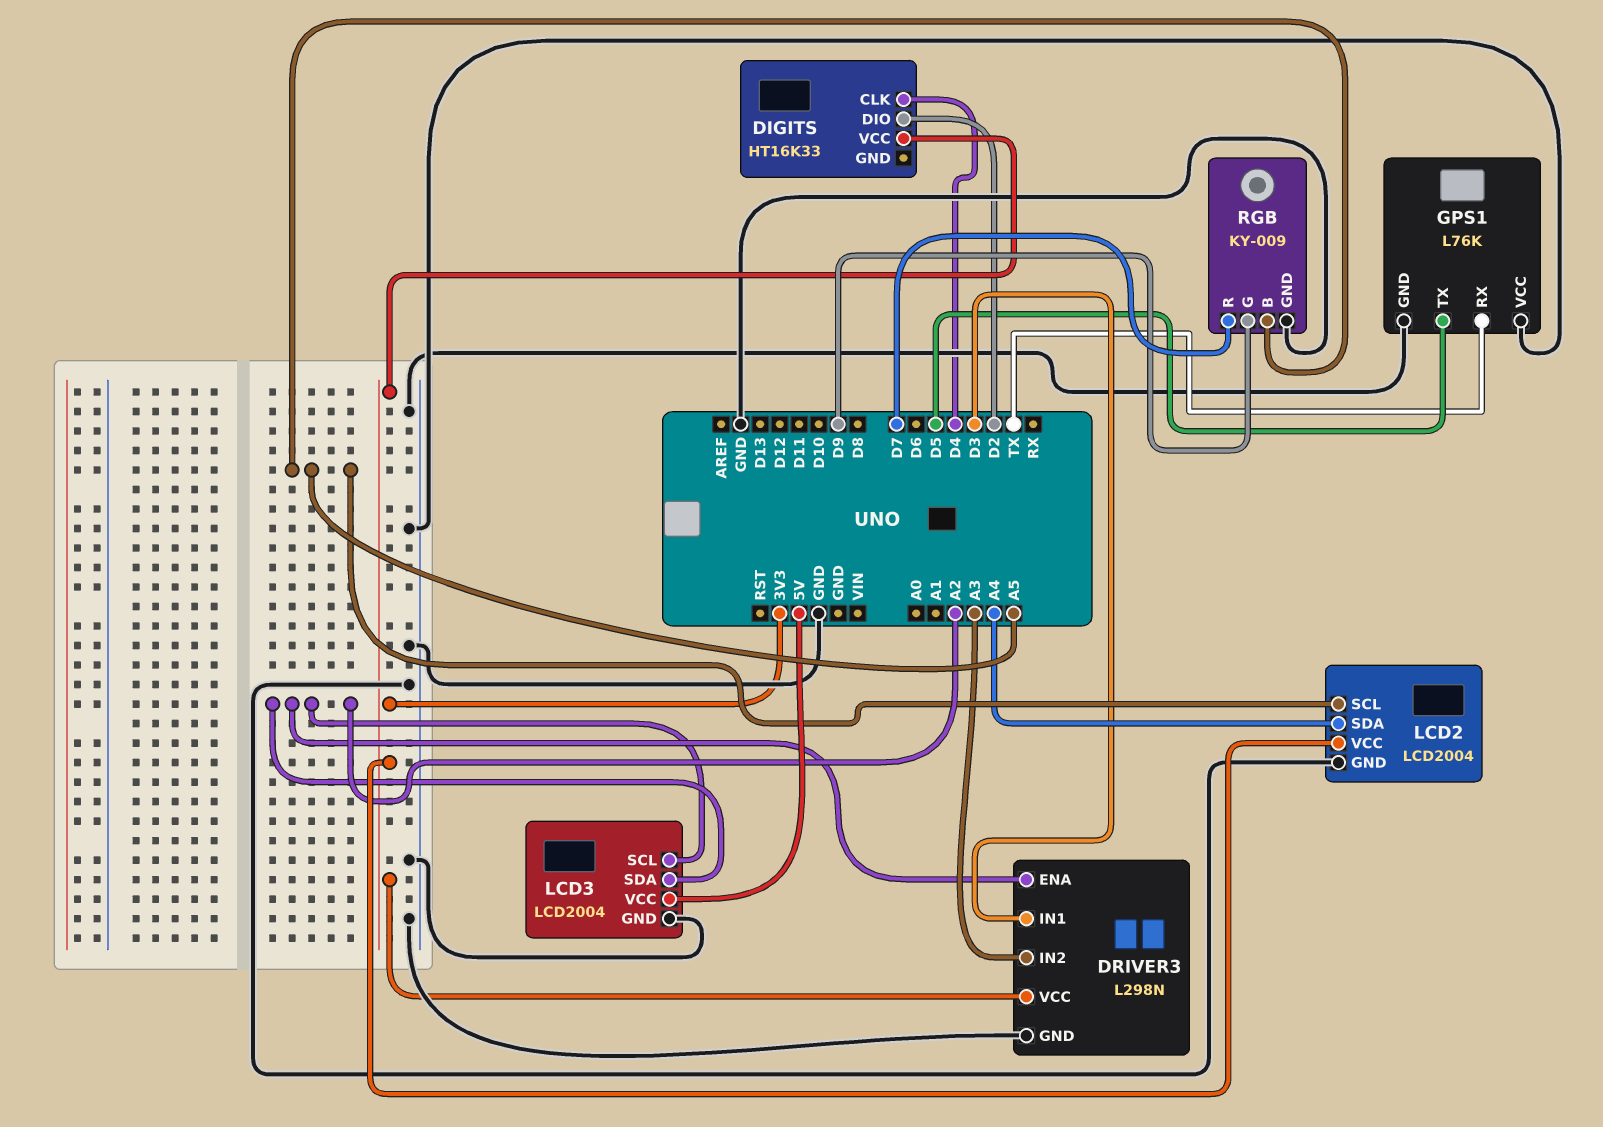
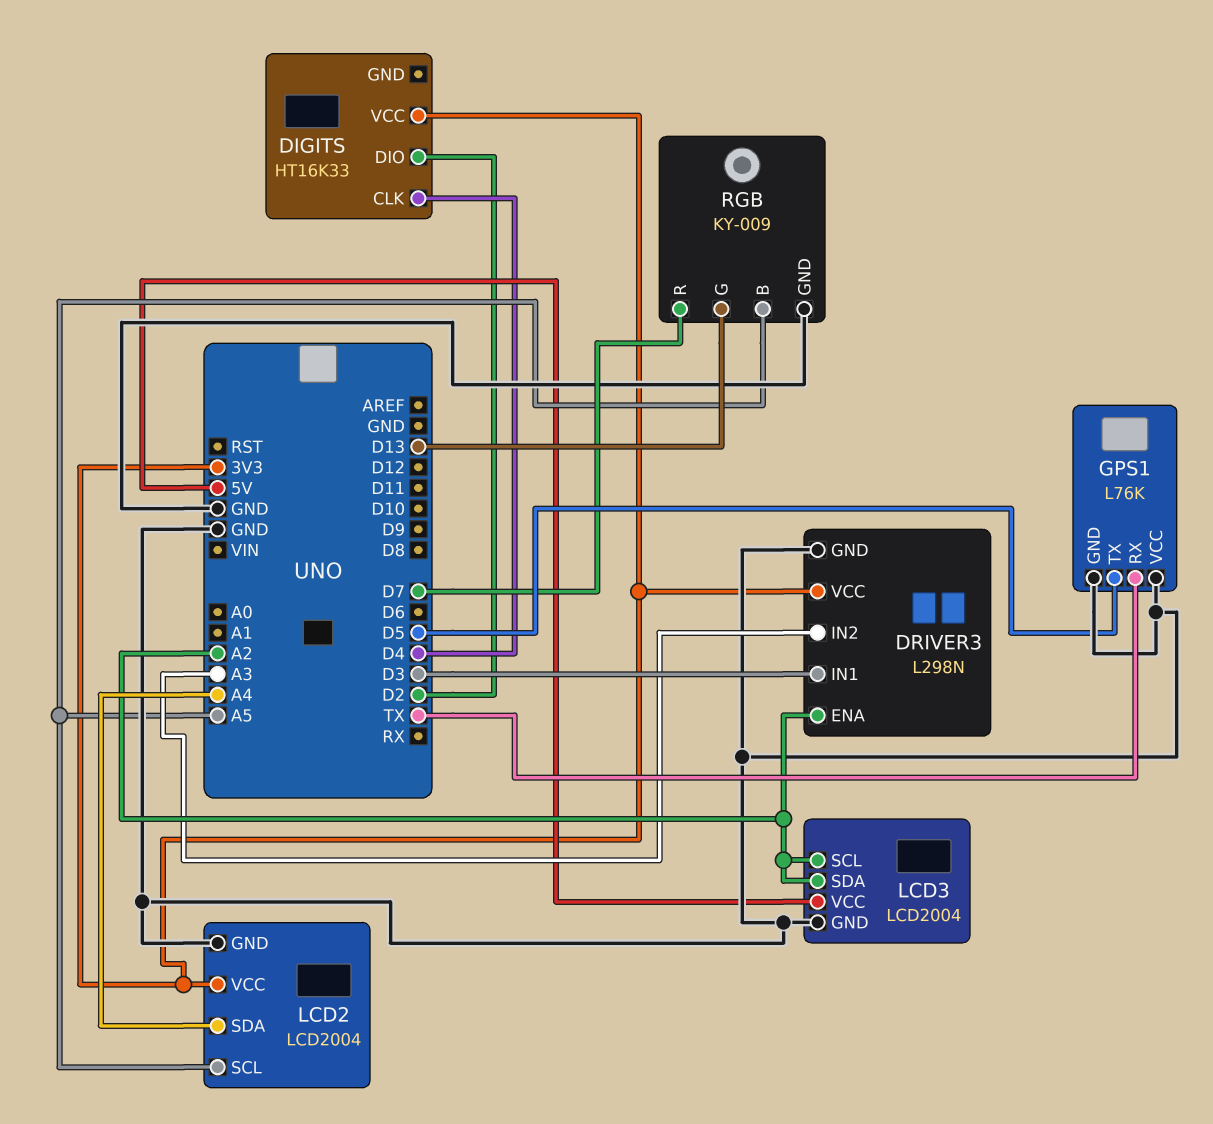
RGB pin G: D9 -> D13

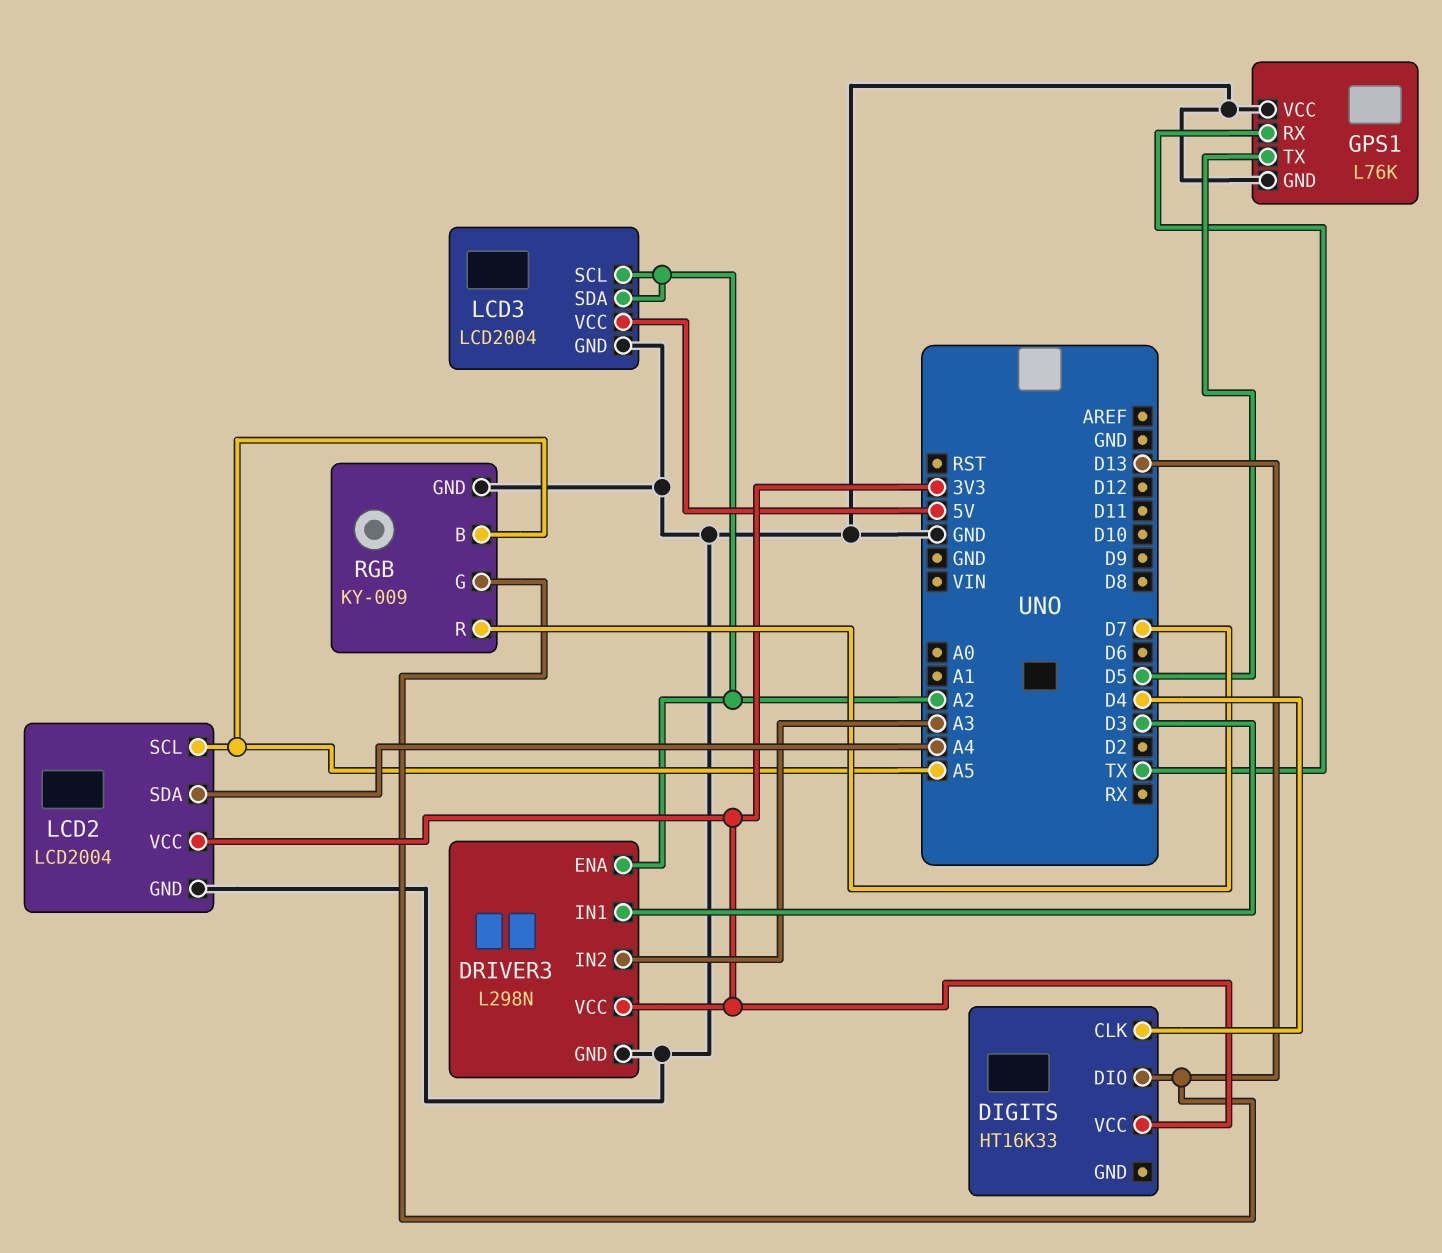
DIGITS pin DIO: D2 -> D13

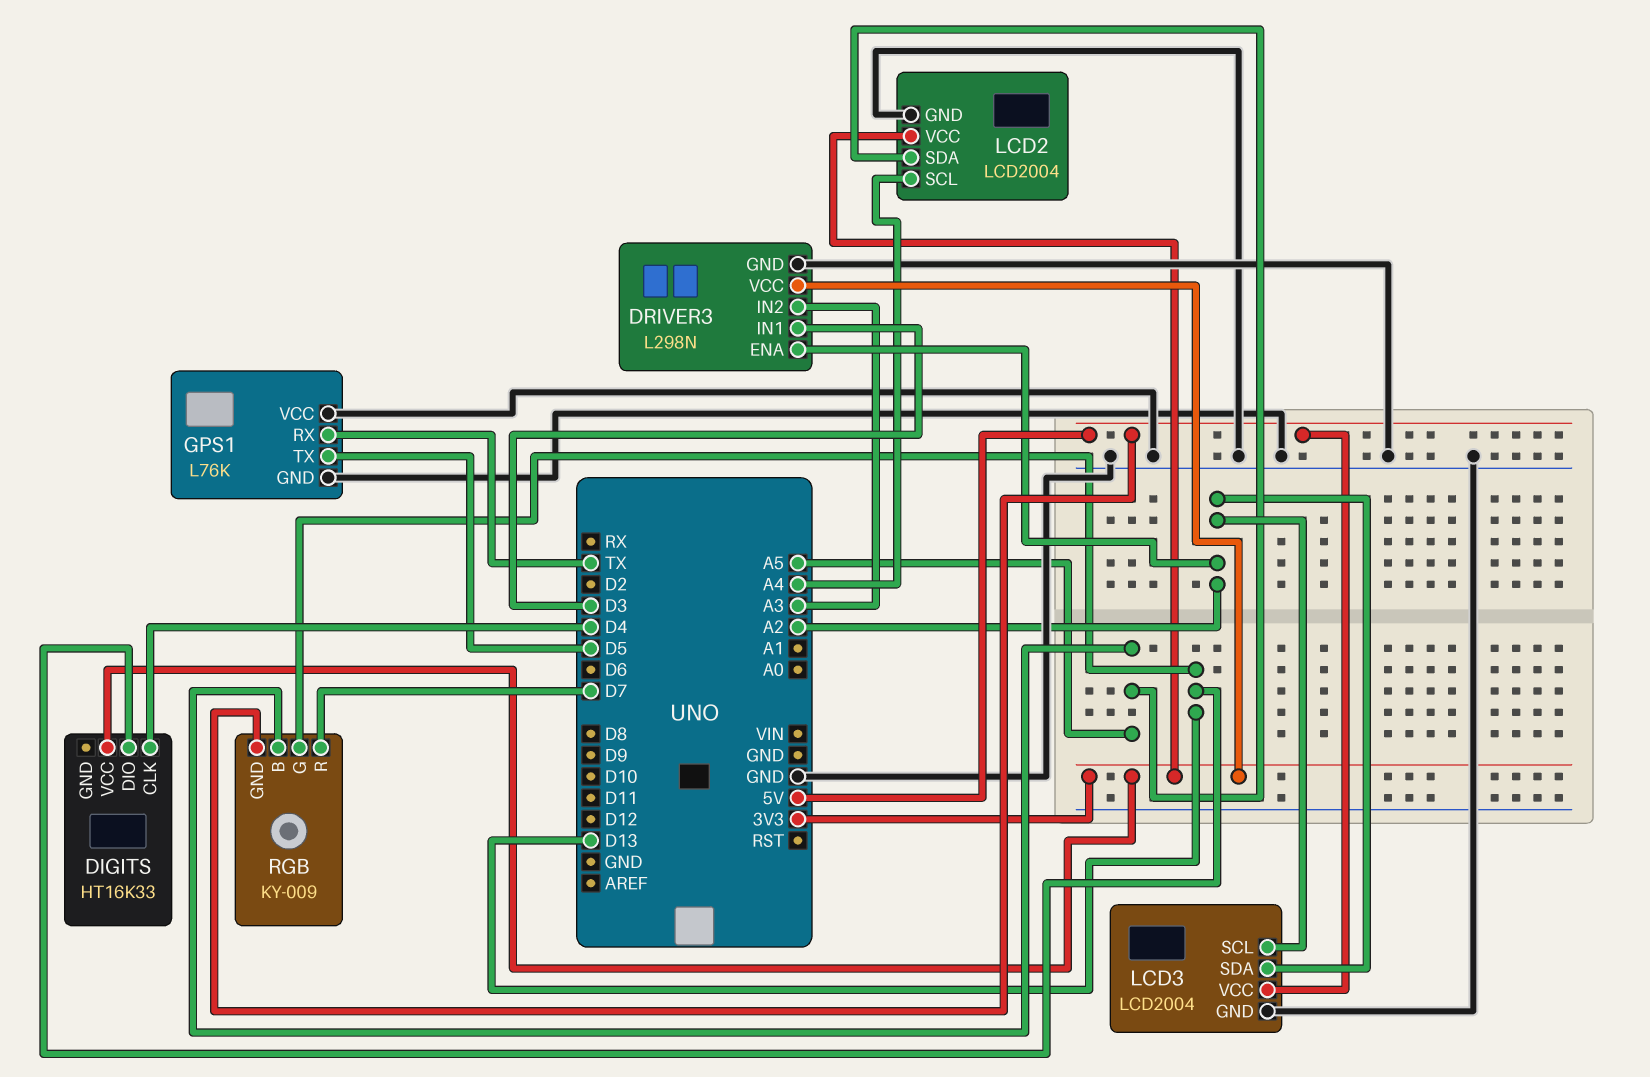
LCD2 pin SCL: A5 -> A4
LCD2 pin SDA: A4 -> A5
RGB pin GND: GND -> 5V

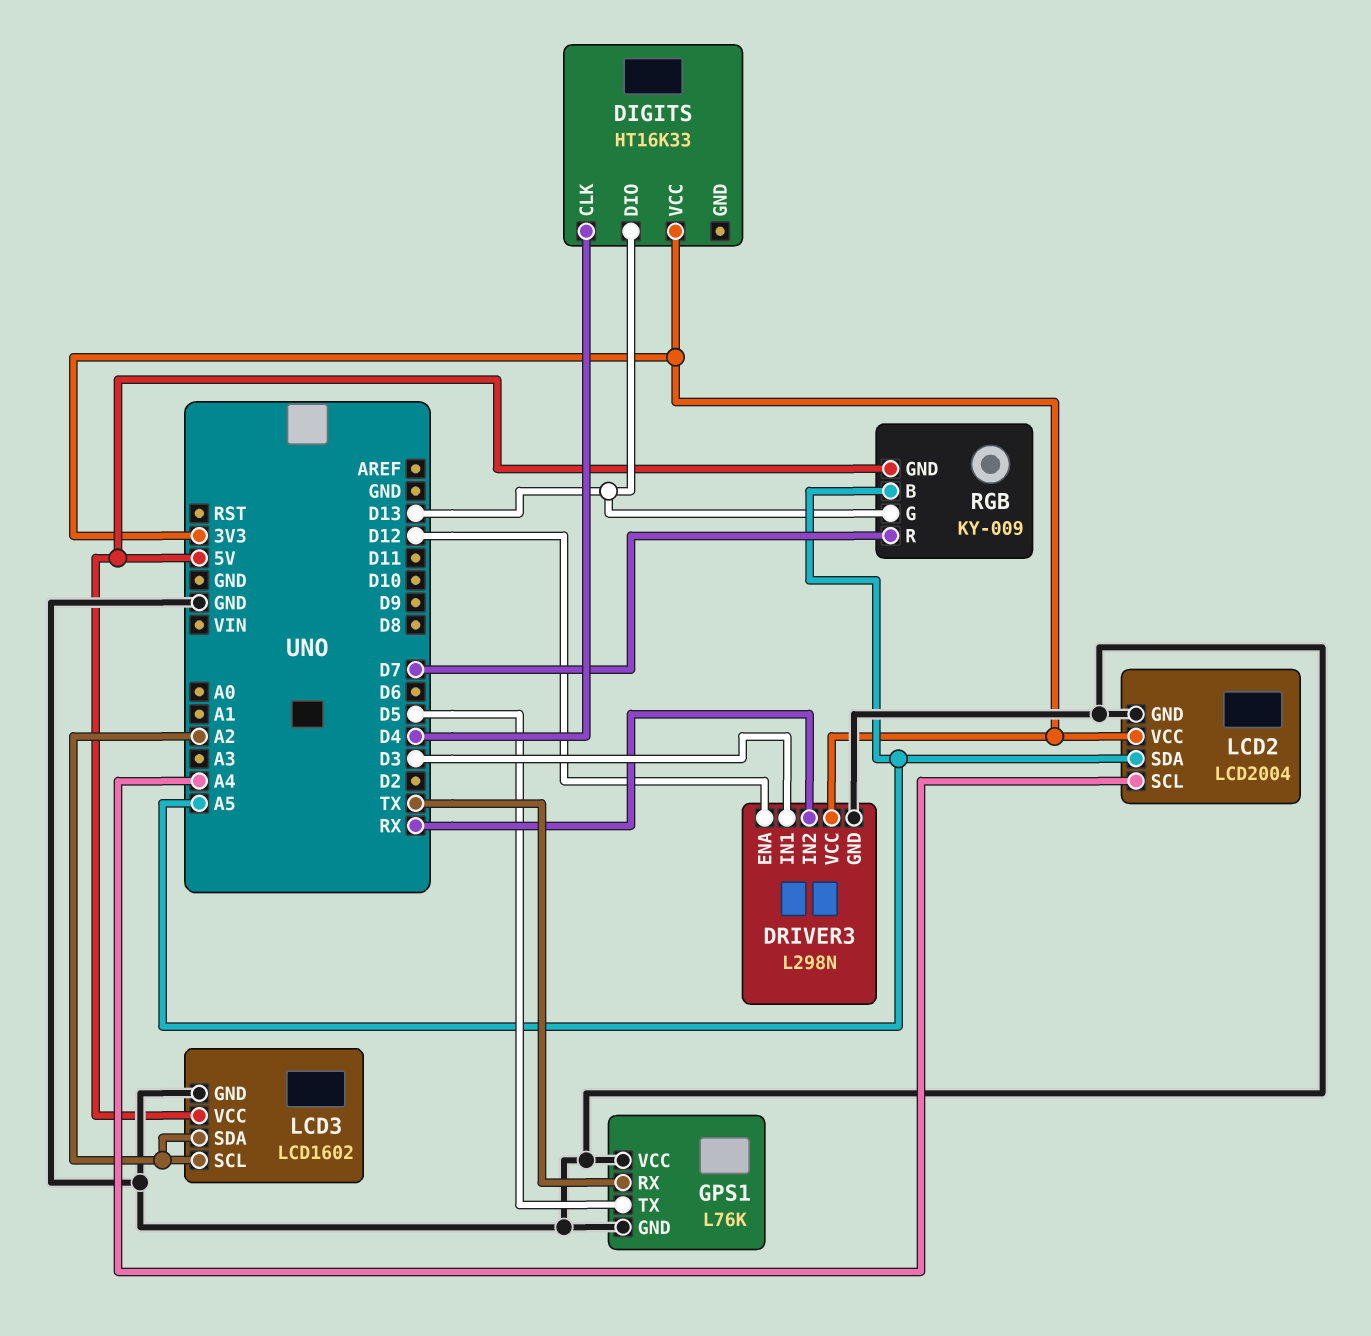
DRIVER3 pin ENA: A2 -> D12
DRIVER3 pin IN2: A3 -> RX
LCD3: LCD2004 -> LCD1602

